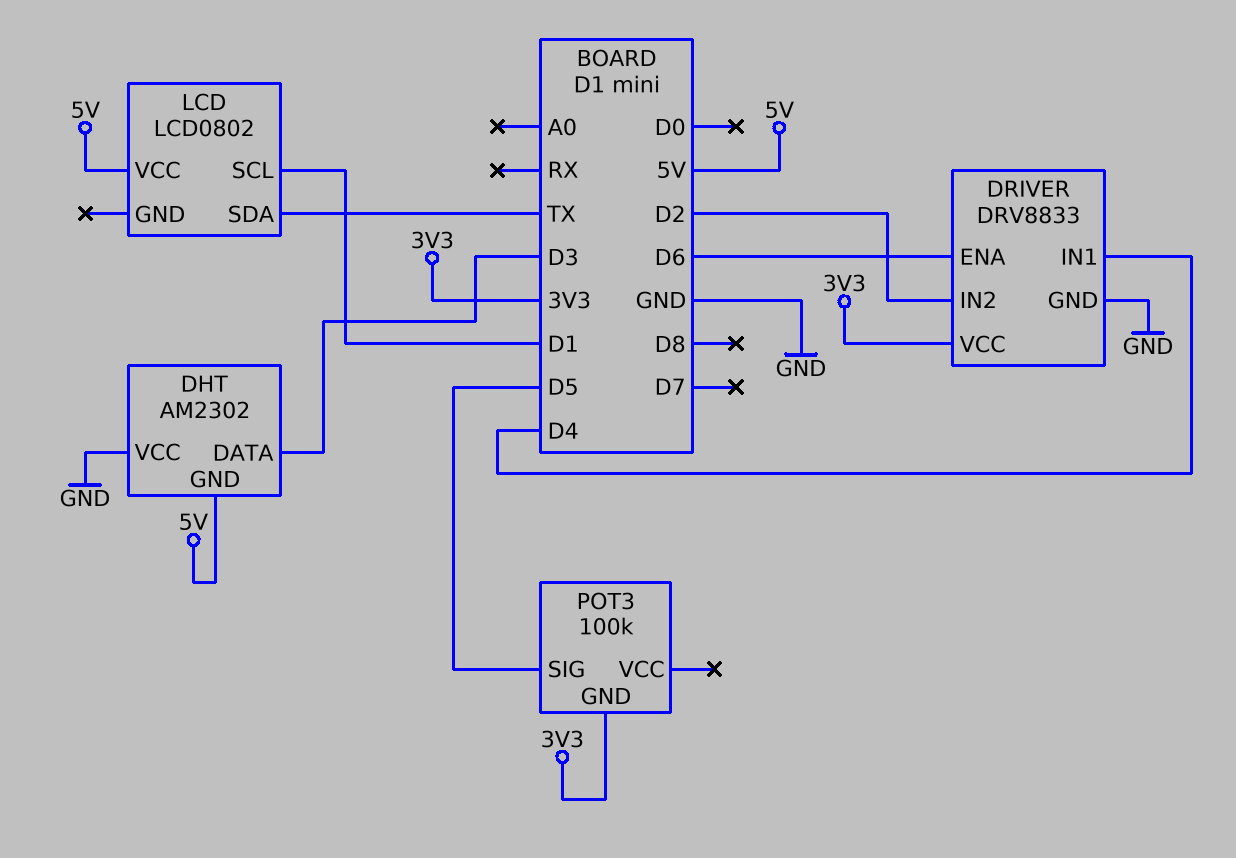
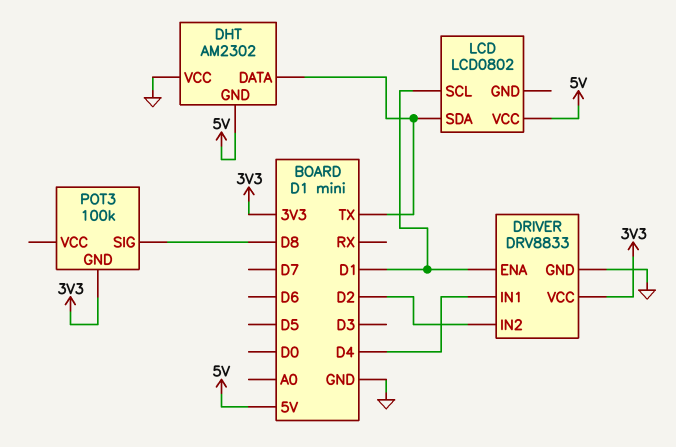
DHT pin DATA: D3 -> TX
DRIVER pin ENA: D6 -> D1
POT3 pin SIG: D5 -> D8

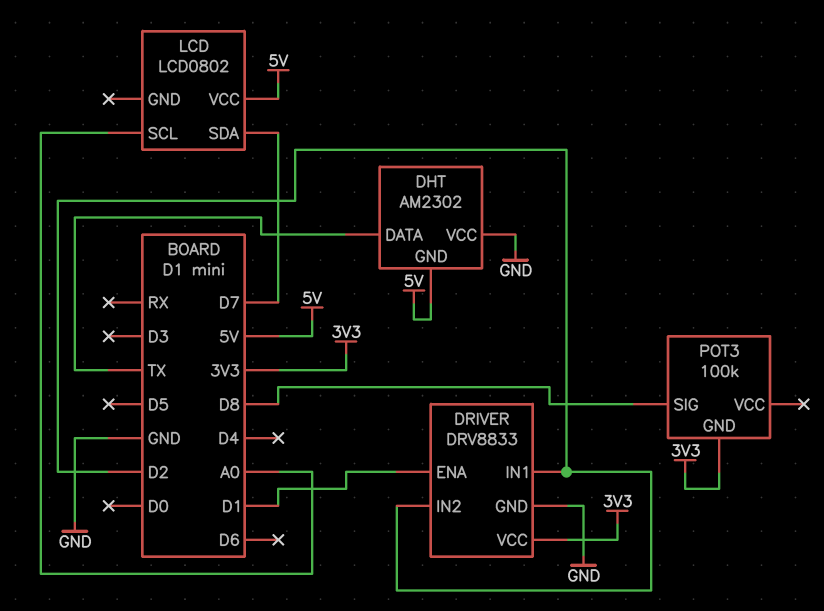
DRIVER pin IN1: D4 -> D2
LCD pin SCL: D1 -> A0
LCD pin SDA: TX -> D7

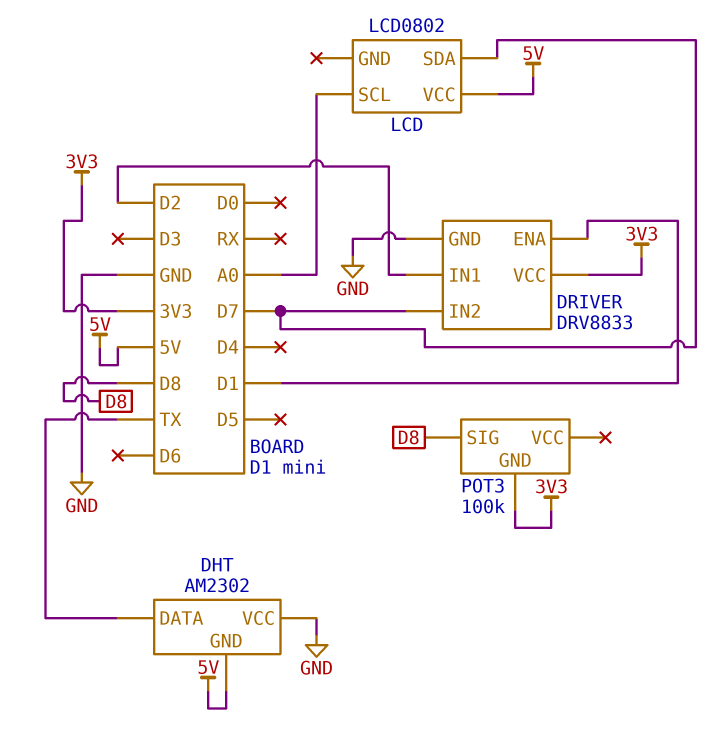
DRIVER pin IN2: D2 -> D7

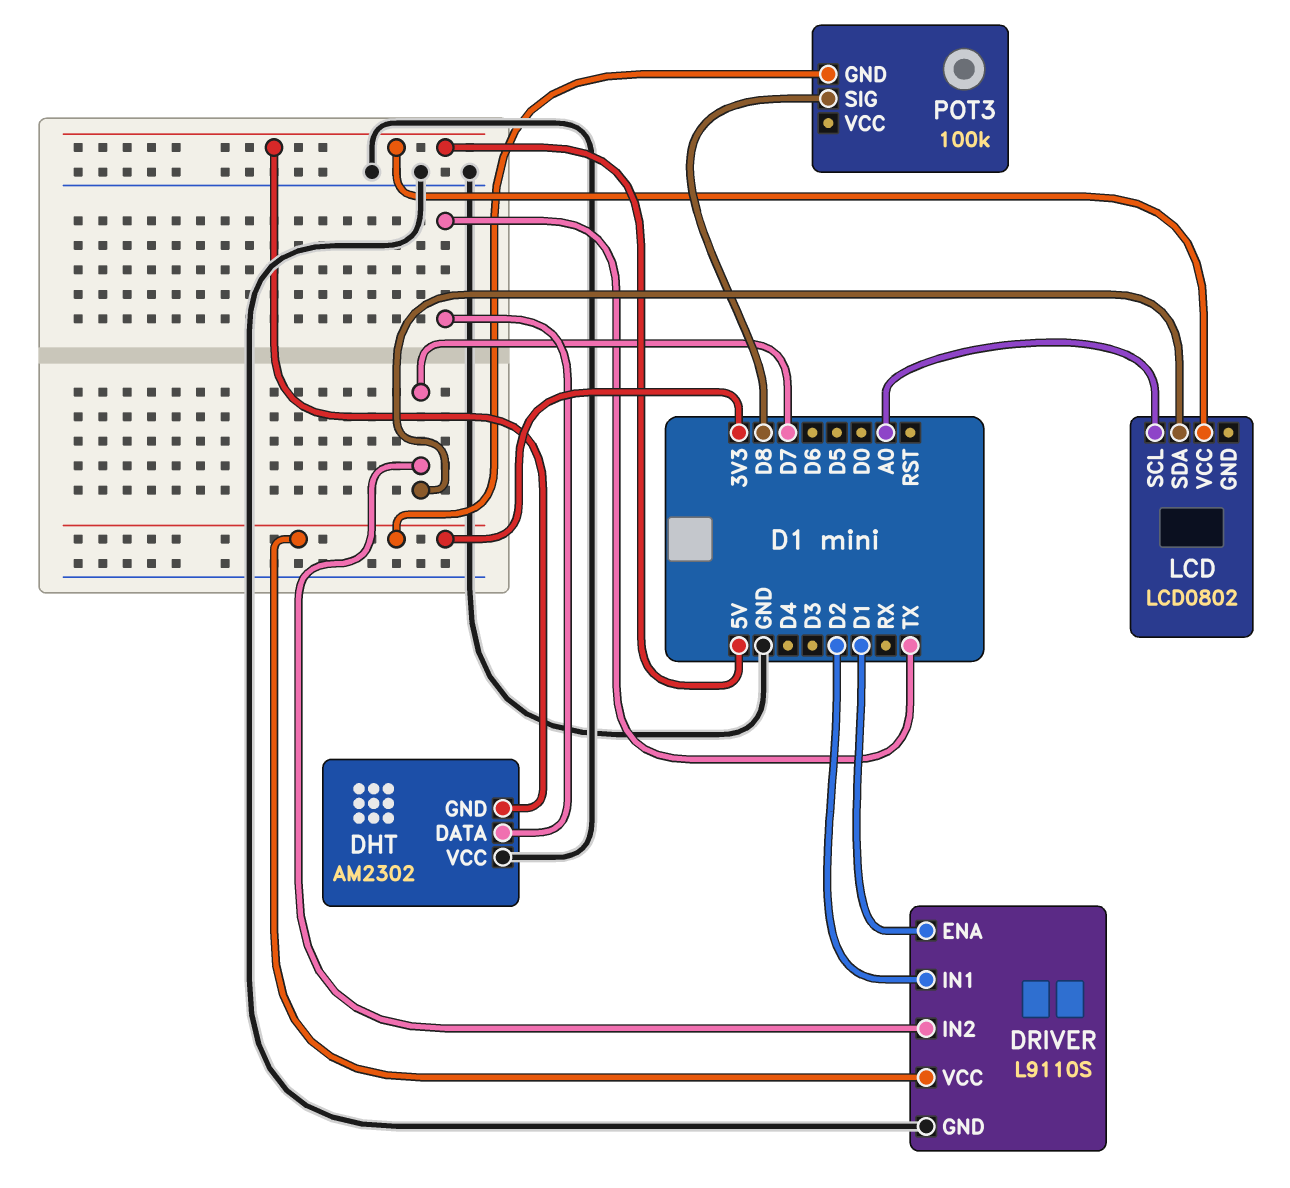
DRIVER: DRV8833 -> L9110S

